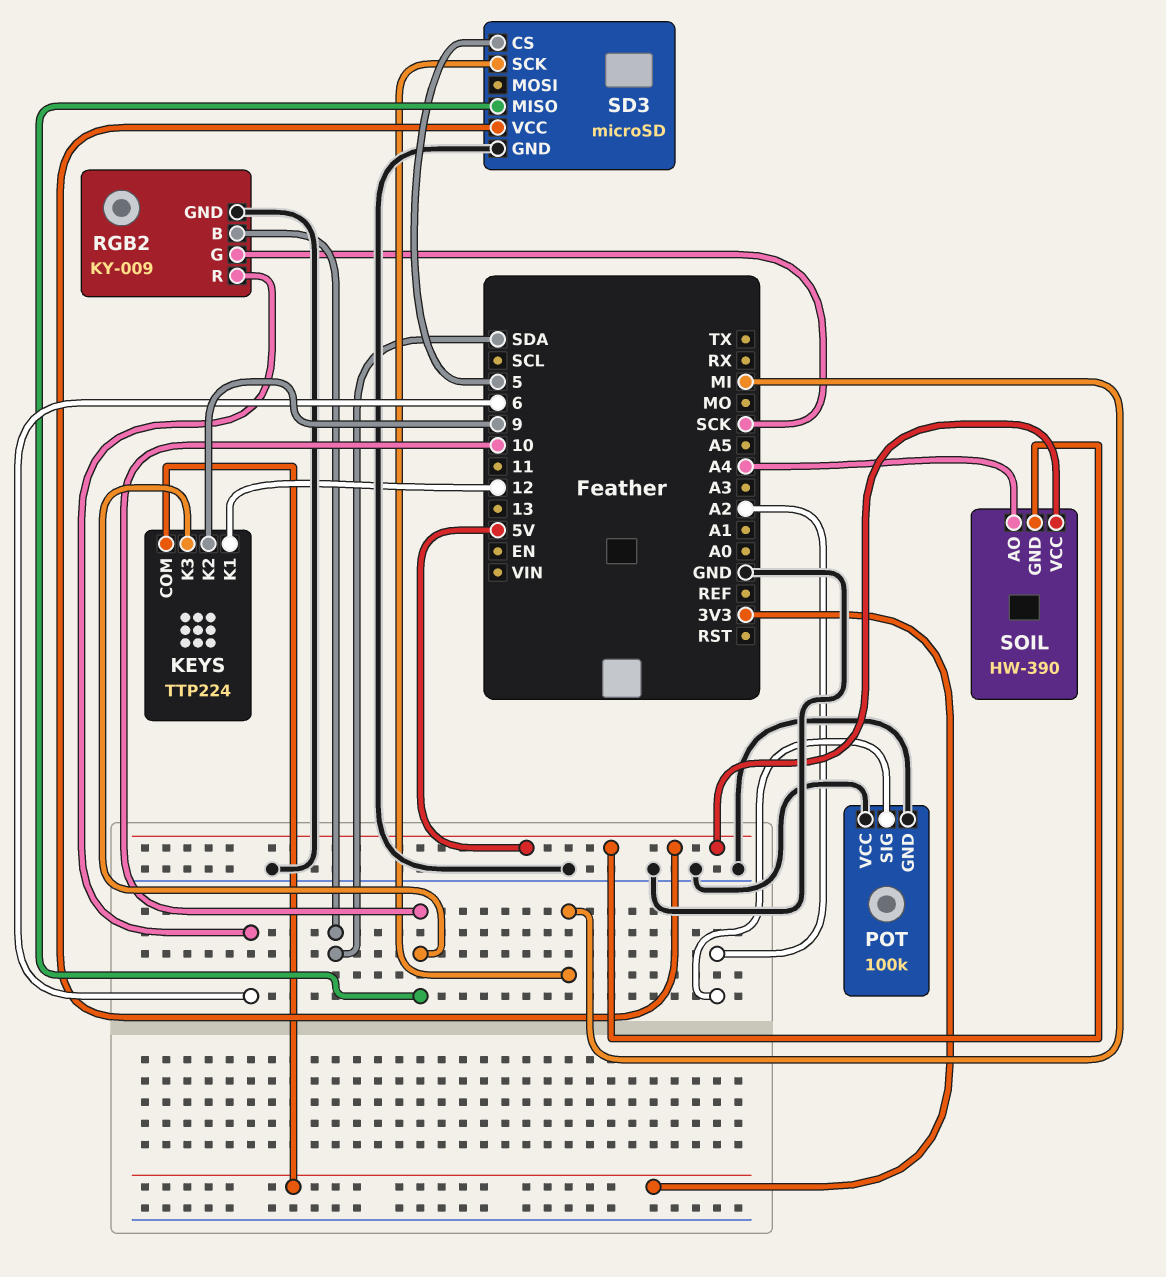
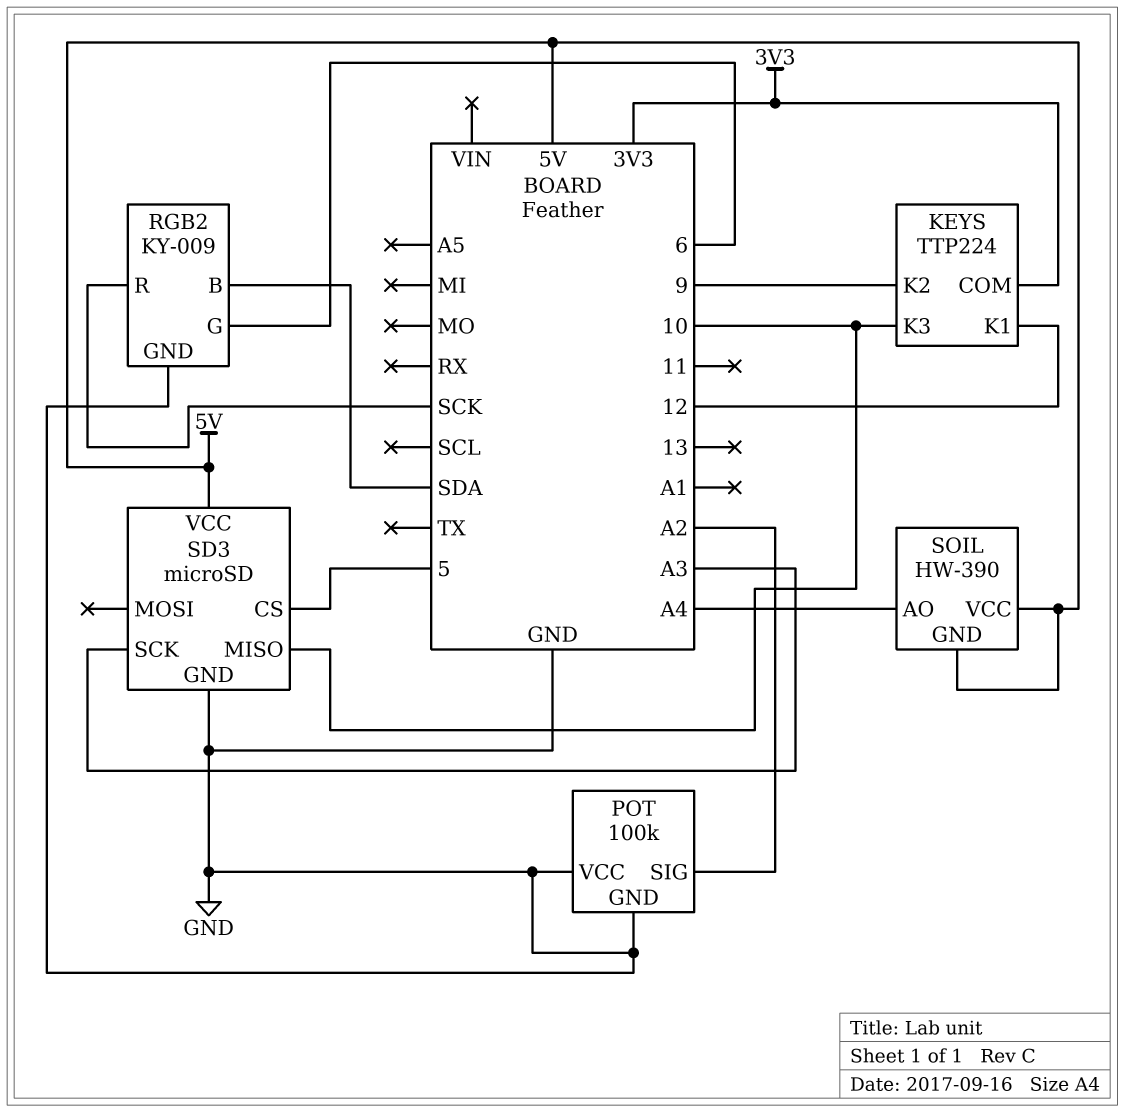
RGB2 pin G: SCK -> 6
RGB2 pin R: 6 -> SCK
SD3 pin SCK: MI -> A3

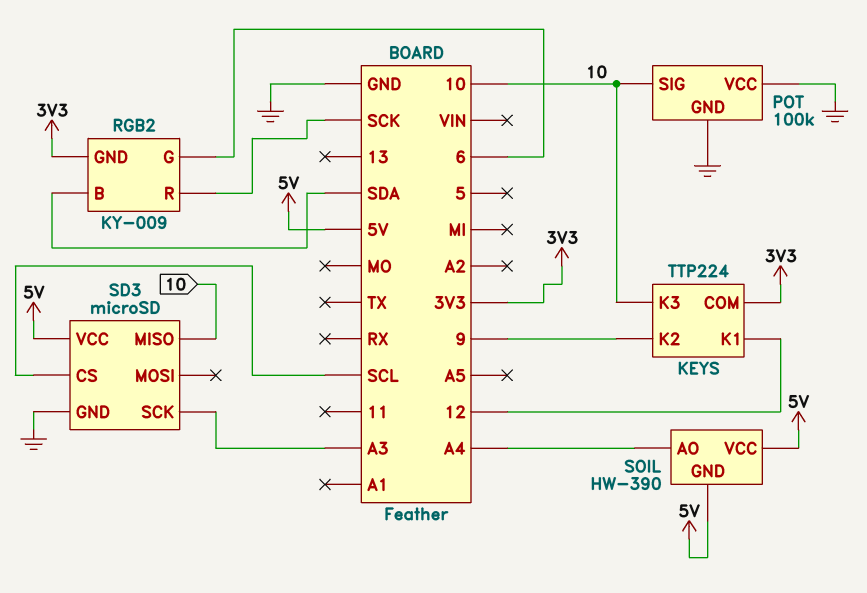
POT pin SIG: A2 -> 10
RGB2 pin GND: GND -> 3V3
SD3 pin CS: 5 -> SCL

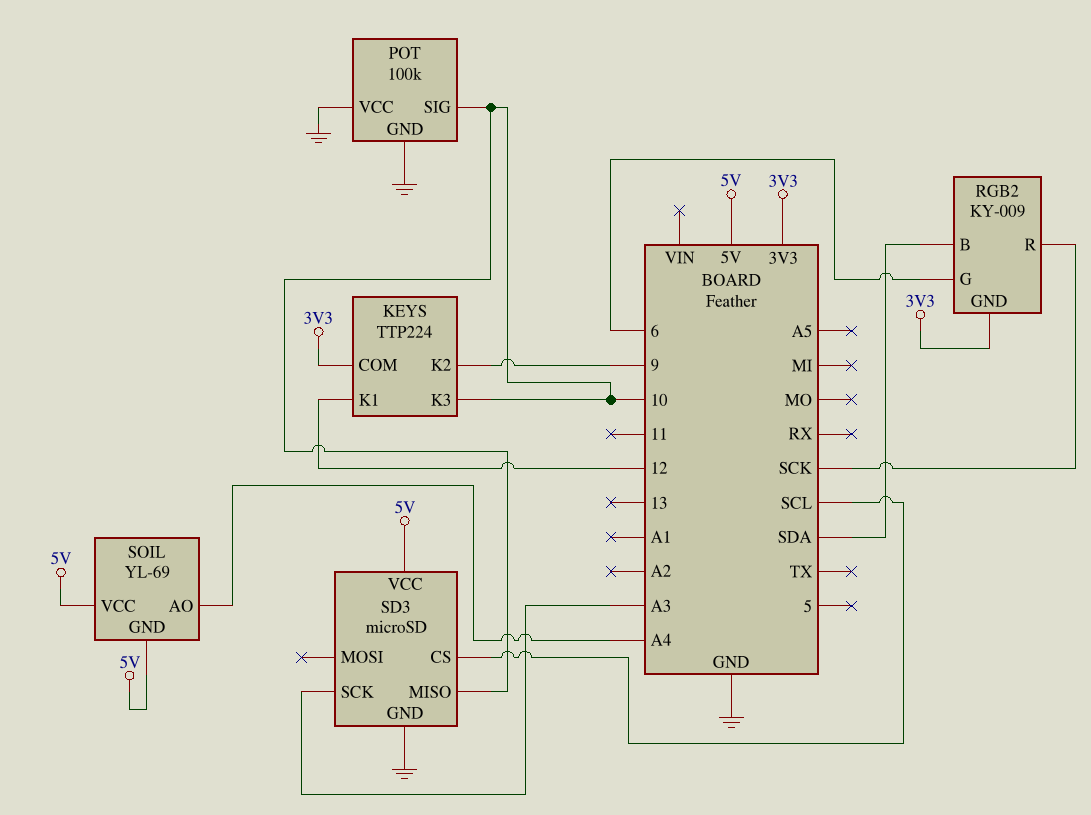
SOIL: HW-390 -> YL-69

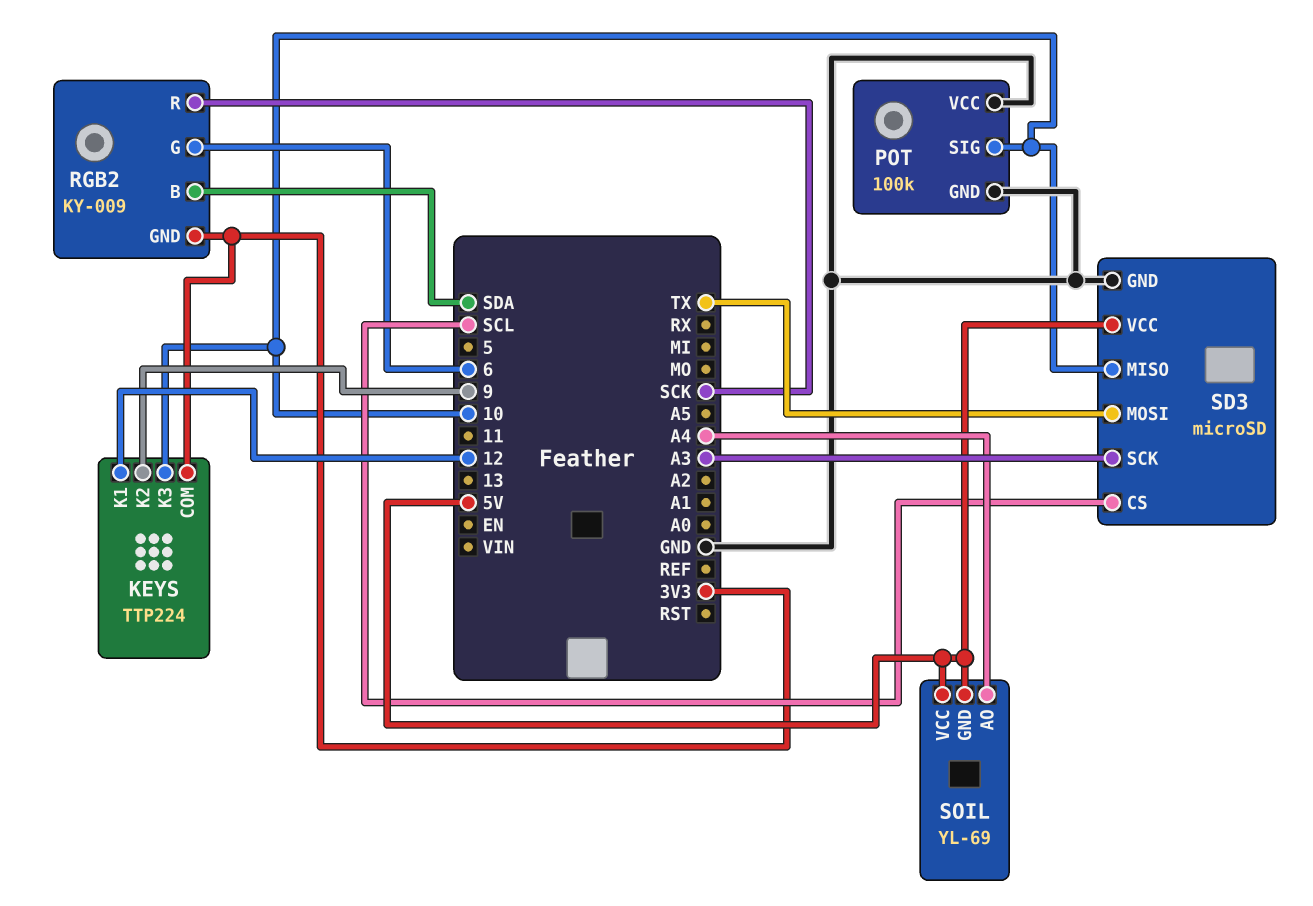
SD3 pin MOSI: none -> TX

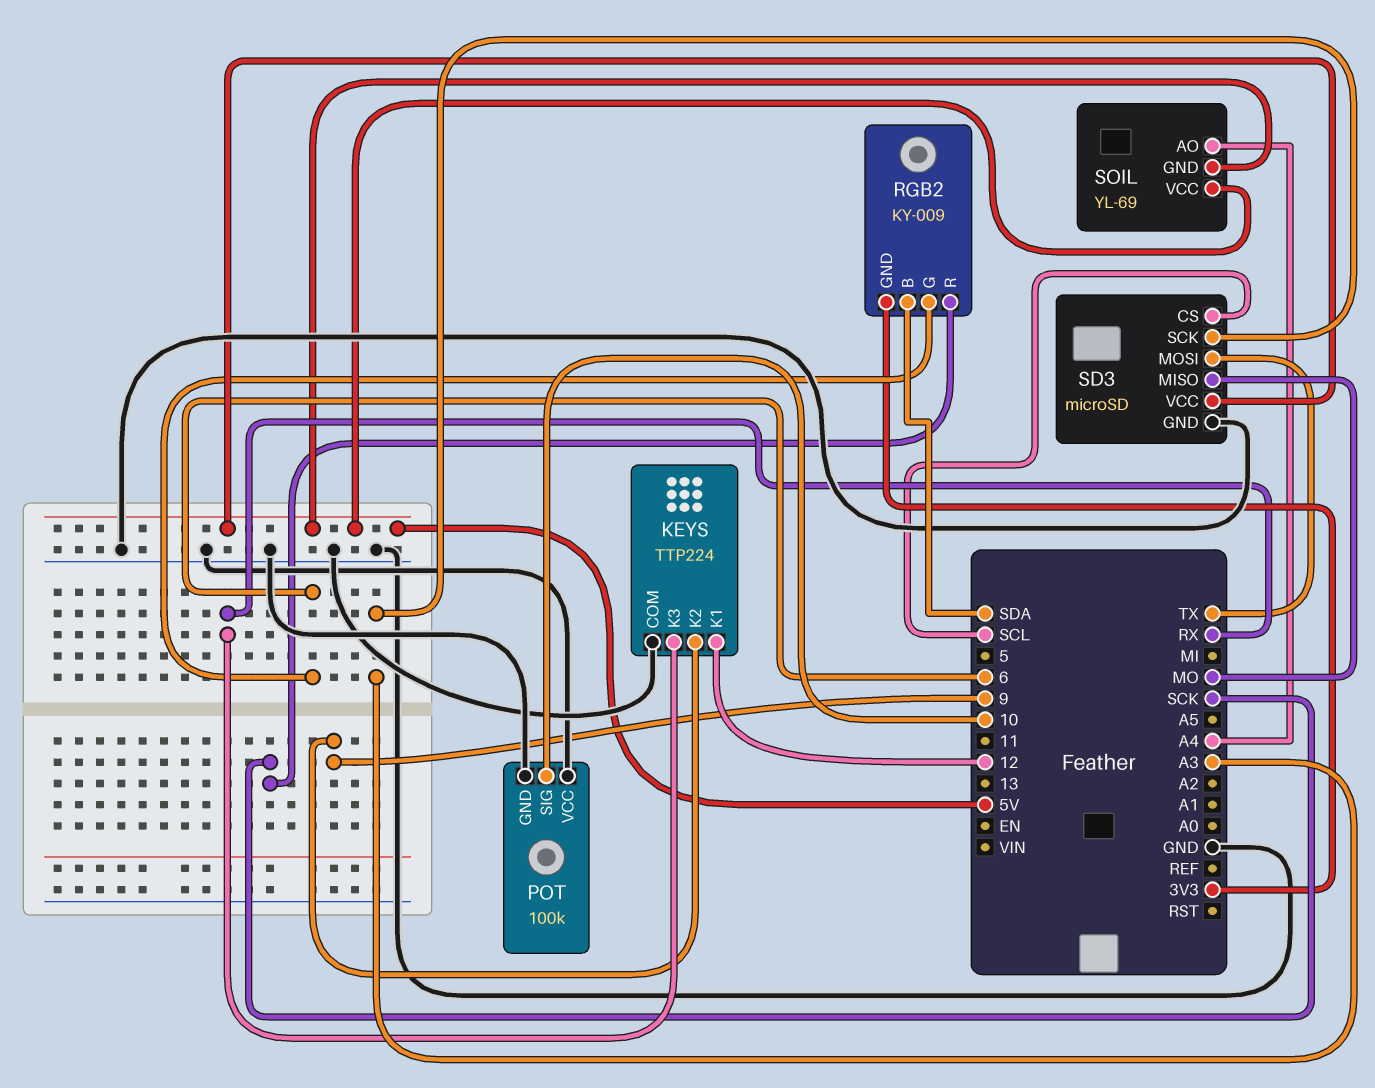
KEYS pin COM: 3V3 -> GND
KEYS pin K3: 10 -> RX
SD3 pin MISO: 10 -> MO

